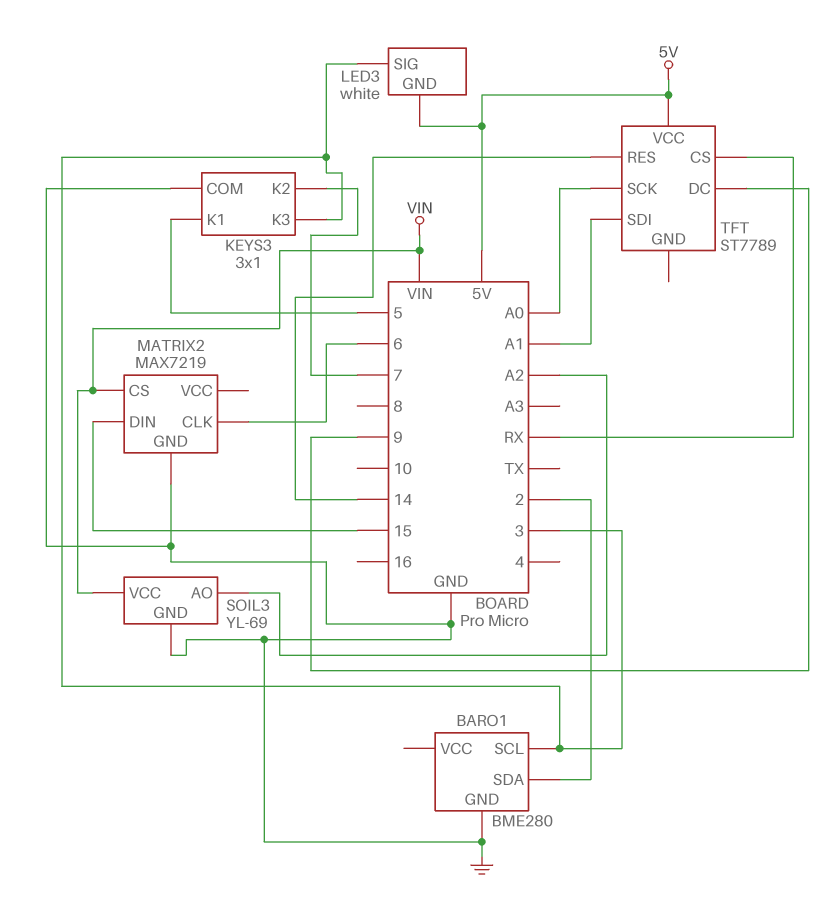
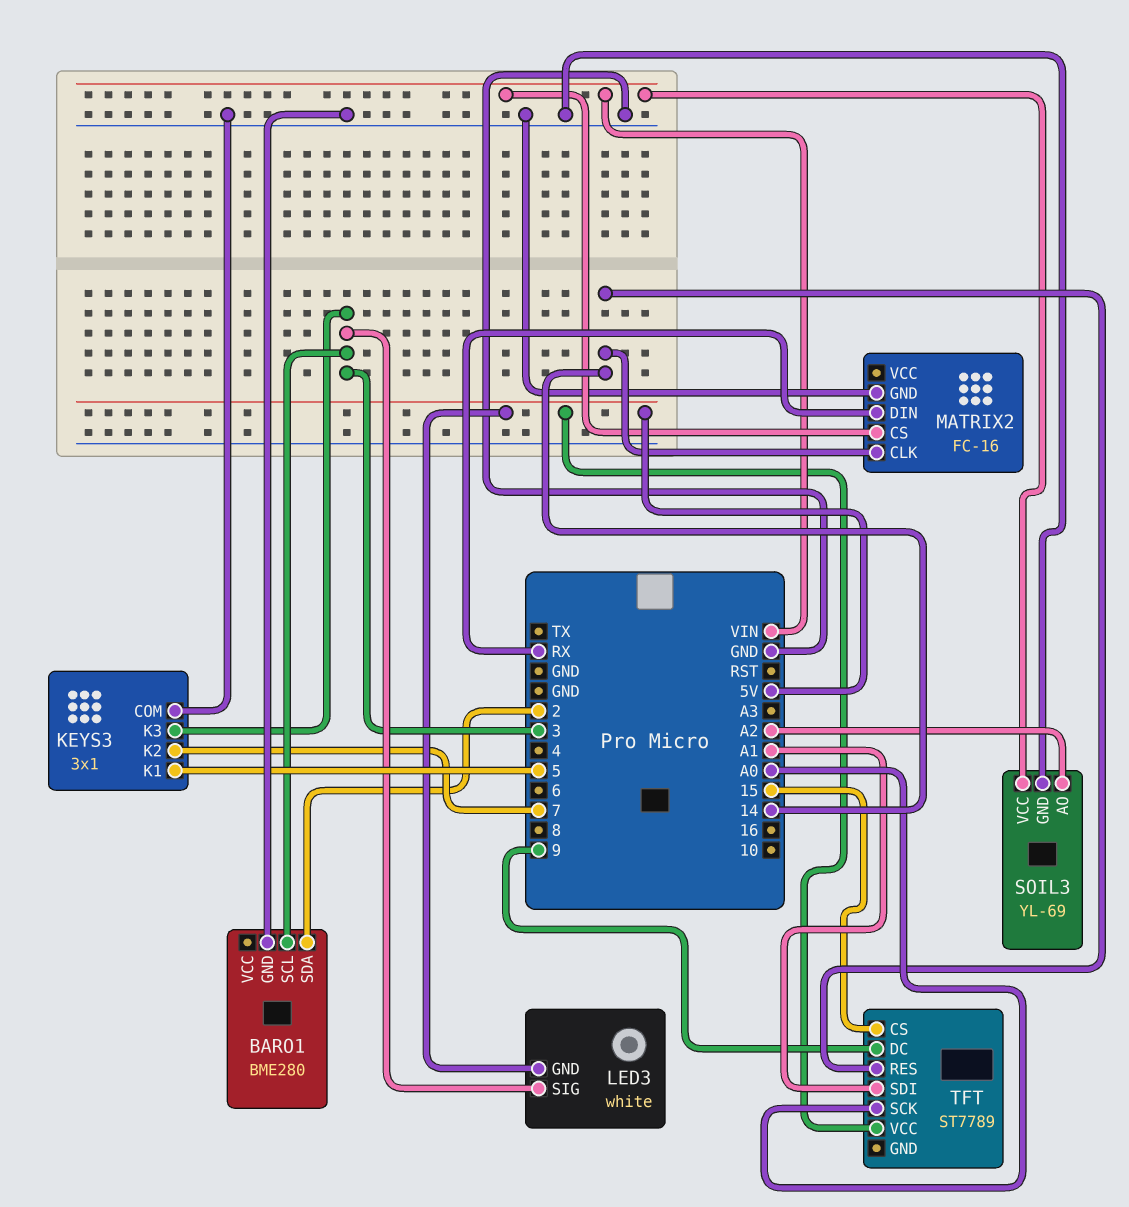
MATRIX2: MAX7219 -> FC-16
MATRIX2 pin CLK: 6 -> 14
MATRIX2 pin DIN: 15 -> RX
TFT pin CS: RX -> 15

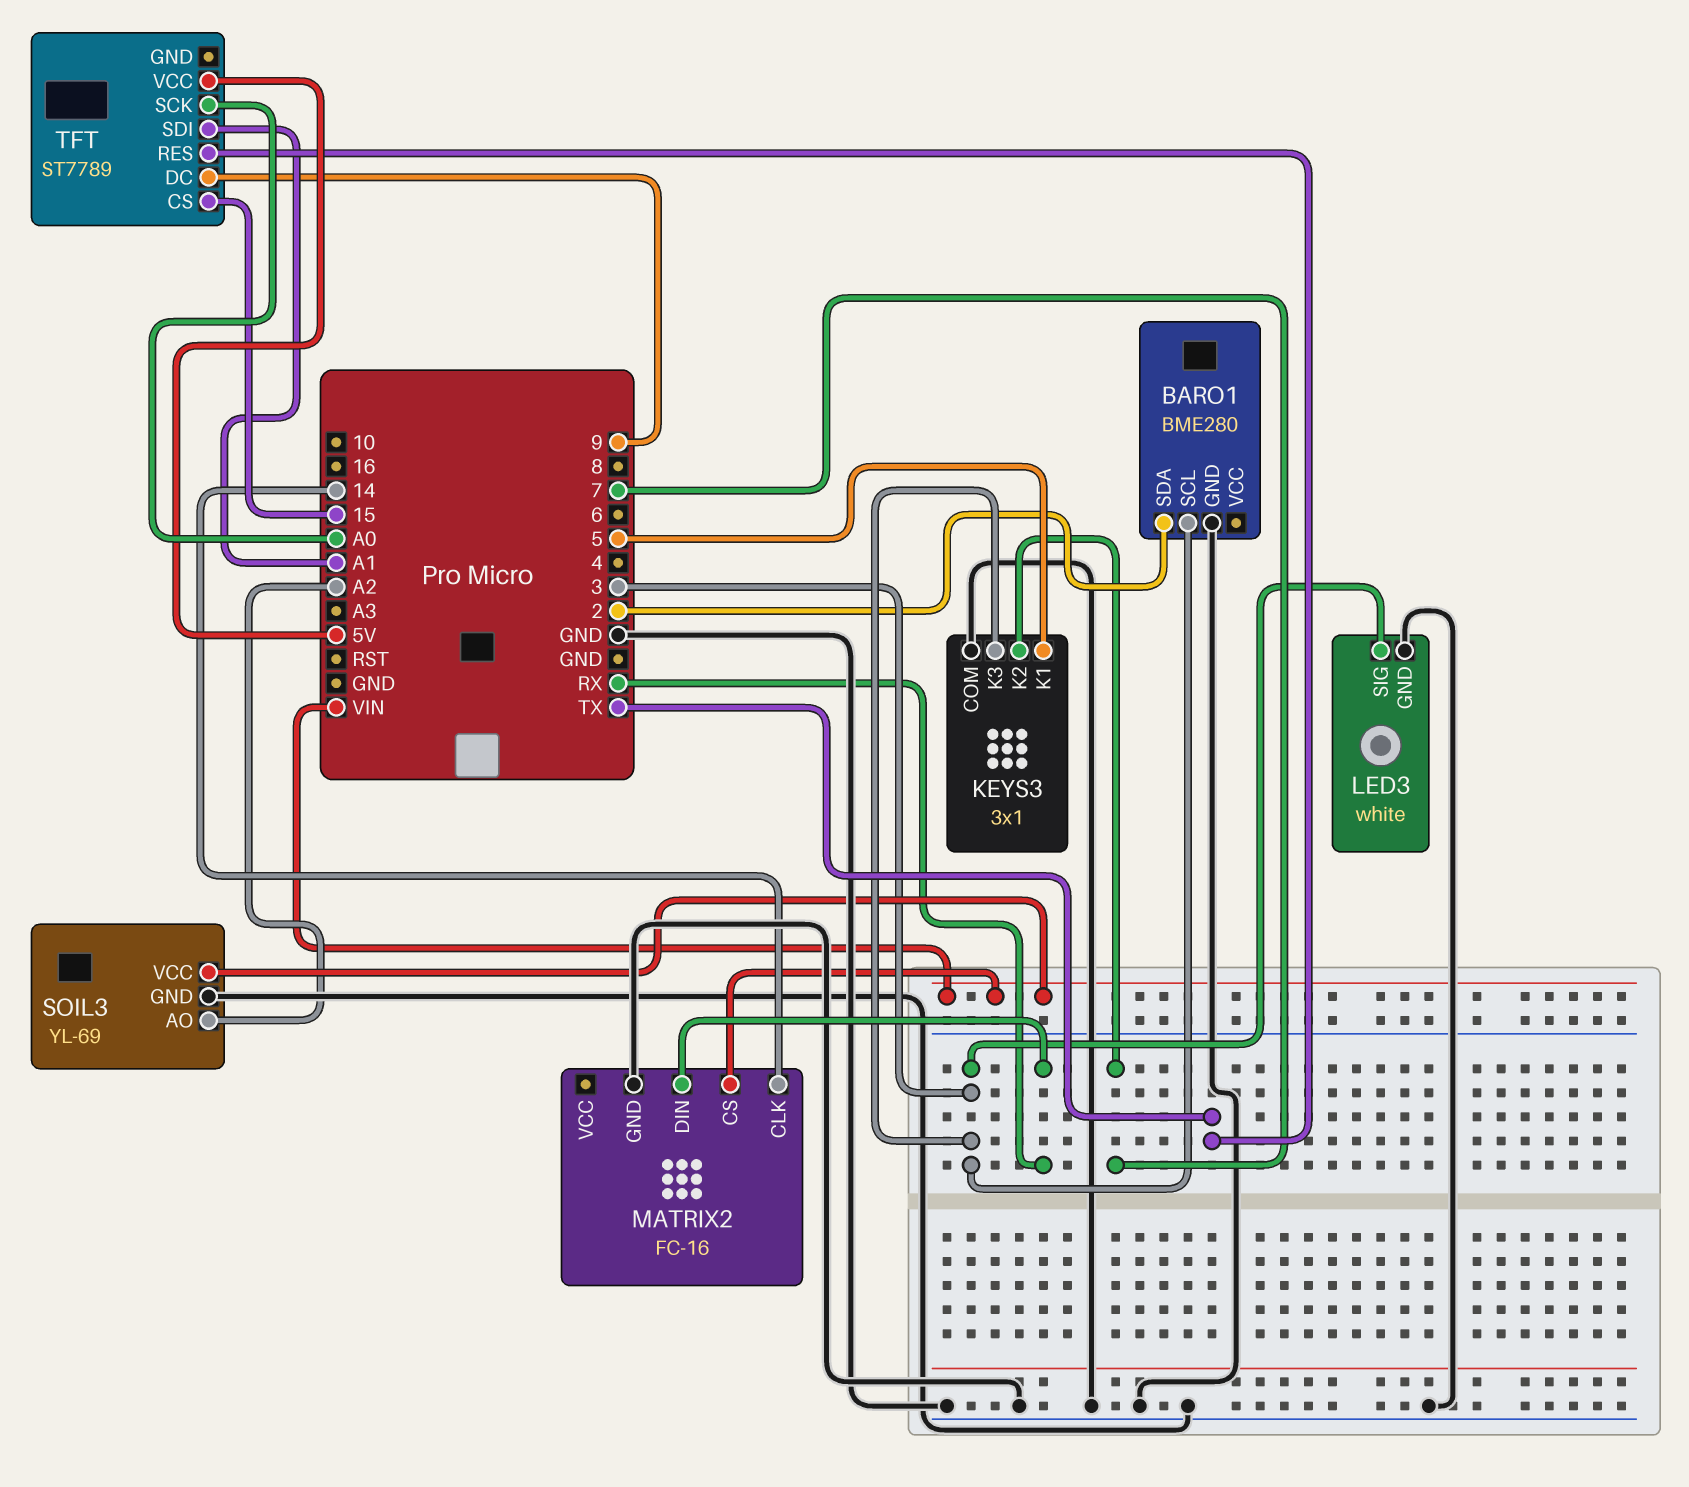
LED3 pin GND: 5V -> GND
TFT pin RES: 14 -> TX

